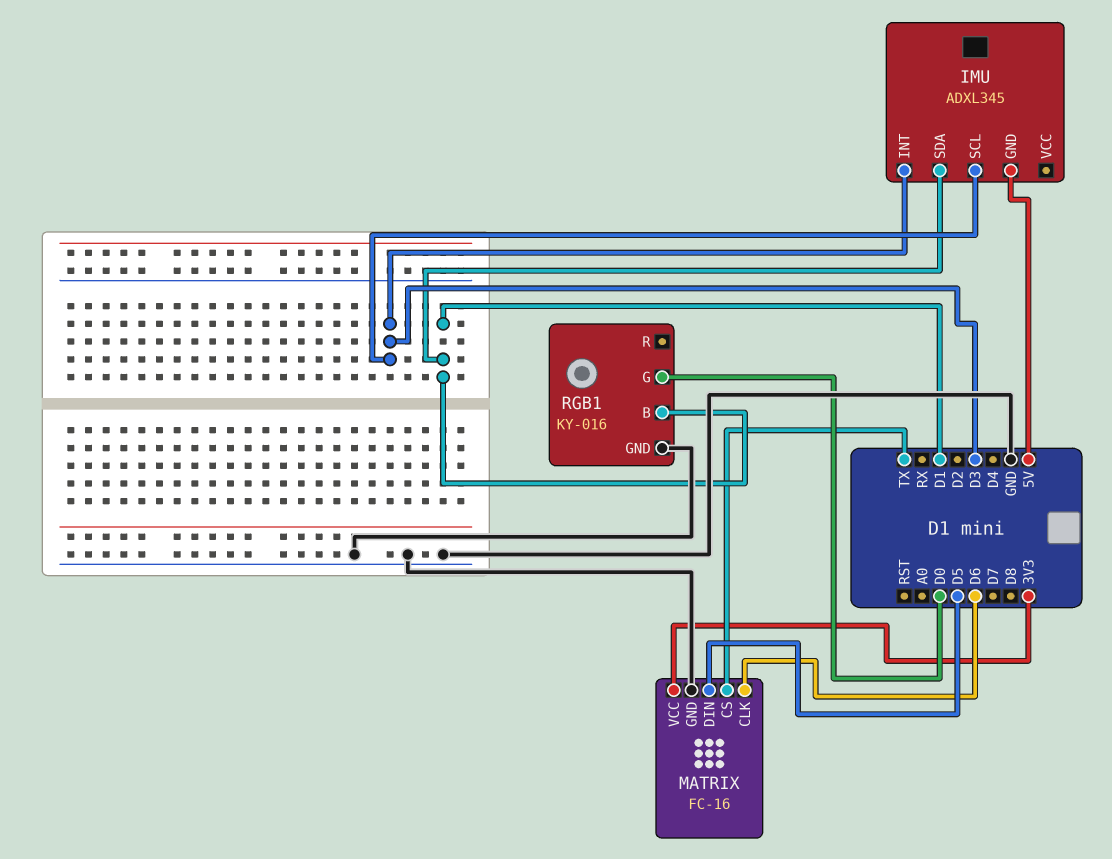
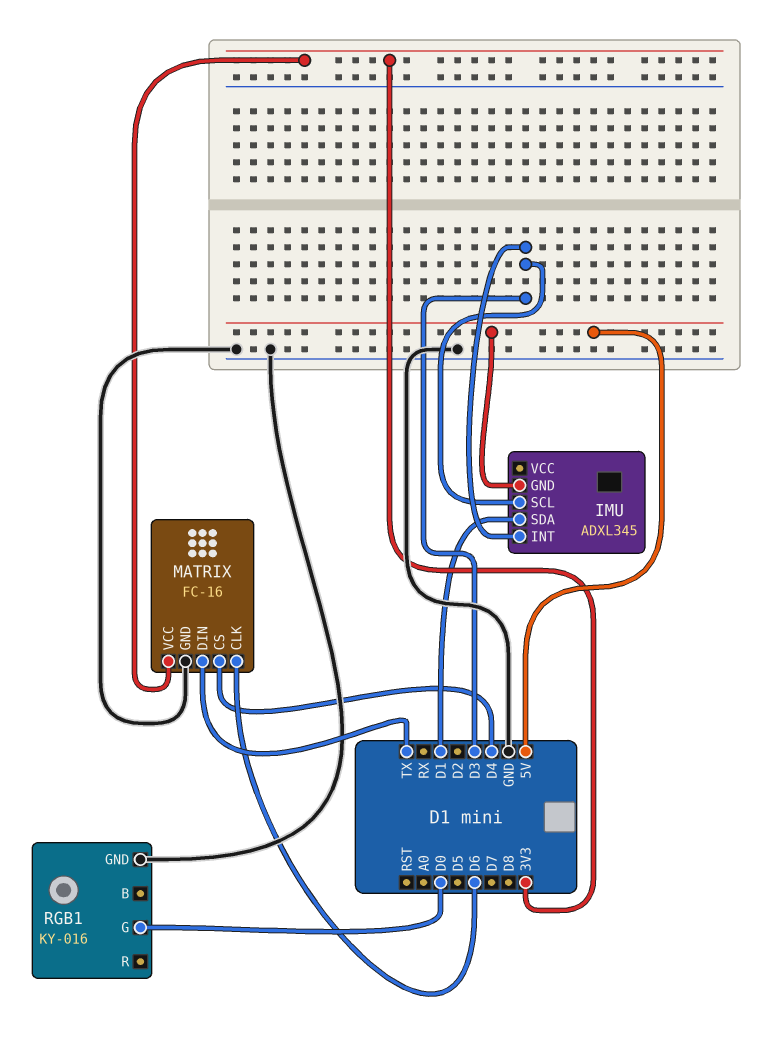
MATRIX pin CS: TX -> D4
MATRIX pin DIN: D5 -> TX
RGB1 pin B: D1 -> none

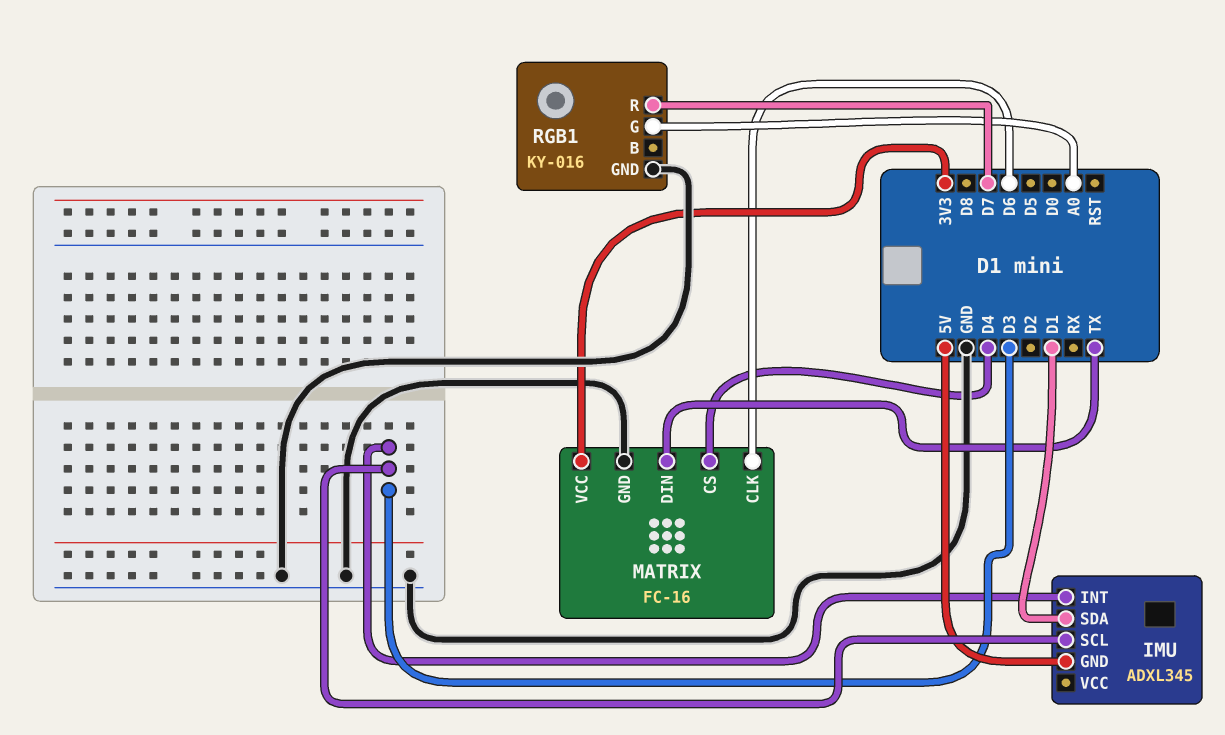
RGB1 pin G: D0 -> A0
RGB1 pin R: none -> D7

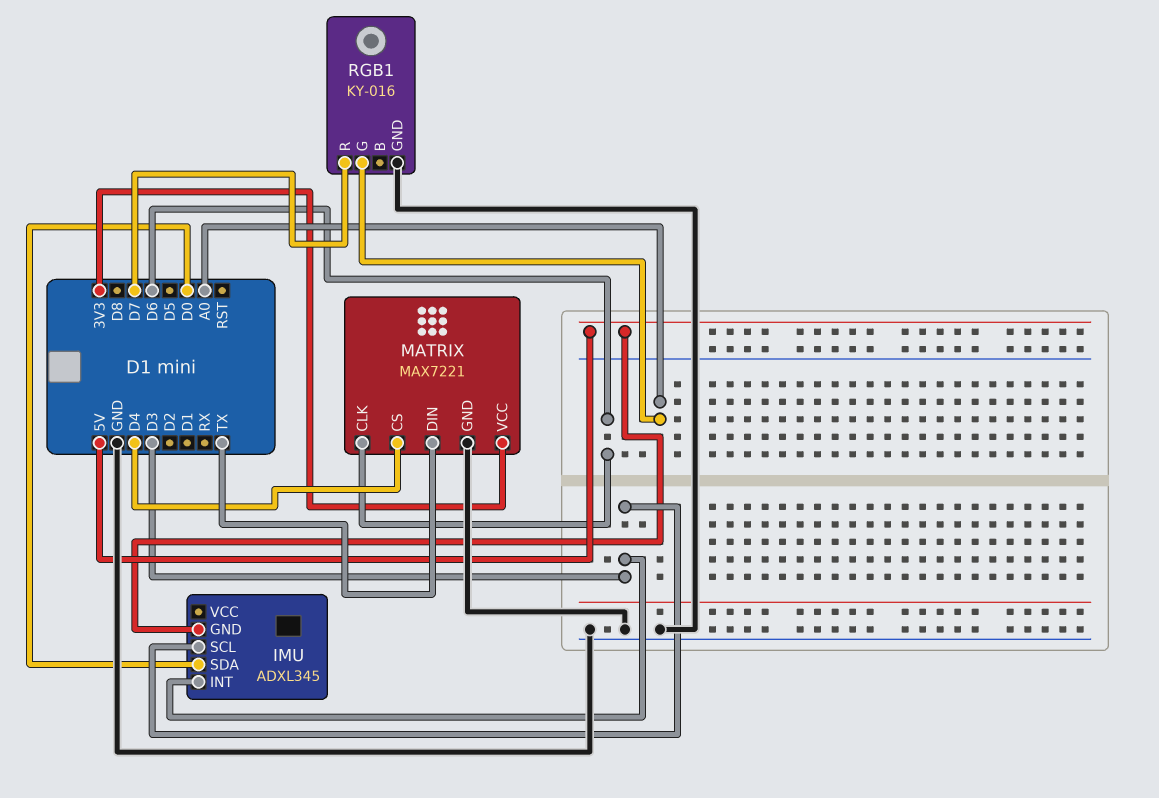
IMU pin SDA: D1 -> D0
MATRIX: FC-16 -> MAX7221

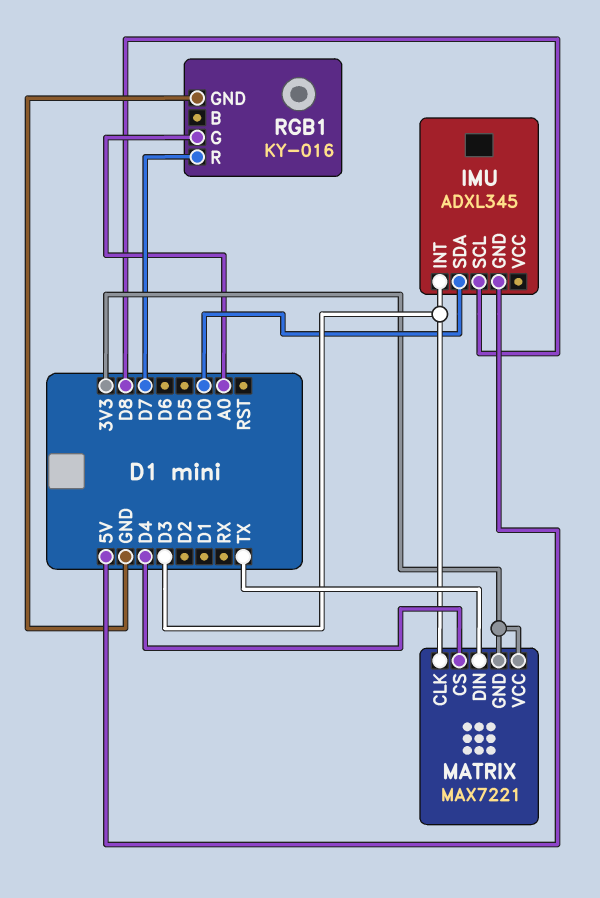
IMU pin SCL: D3 -> D8
MATRIX pin CLK: D6 -> D3
MATRIX pin GND: GND -> 3V3

